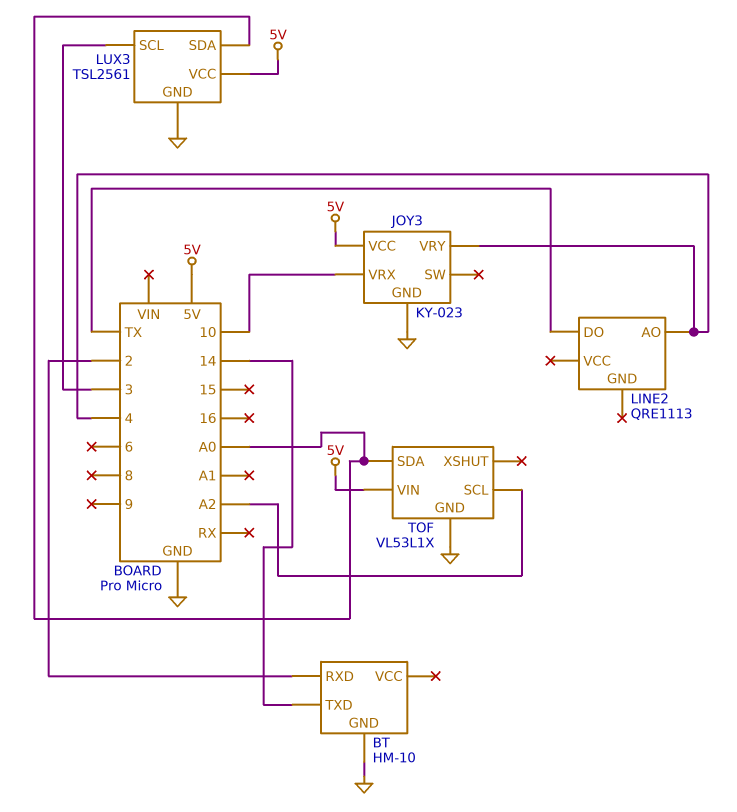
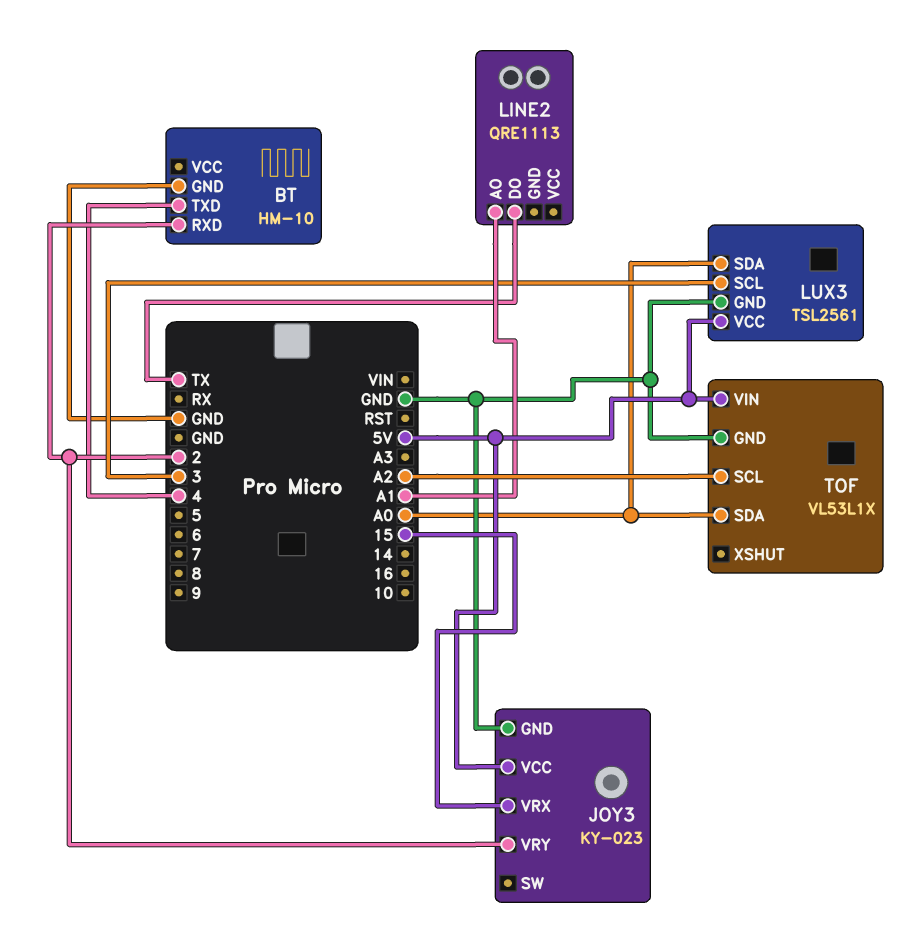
BT pin TXD: 14 -> 4
JOY3 pin VRX: 10 -> 15
JOY3 pin VRY: 4 -> 2
LINE2 pin AO: 4 -> A1

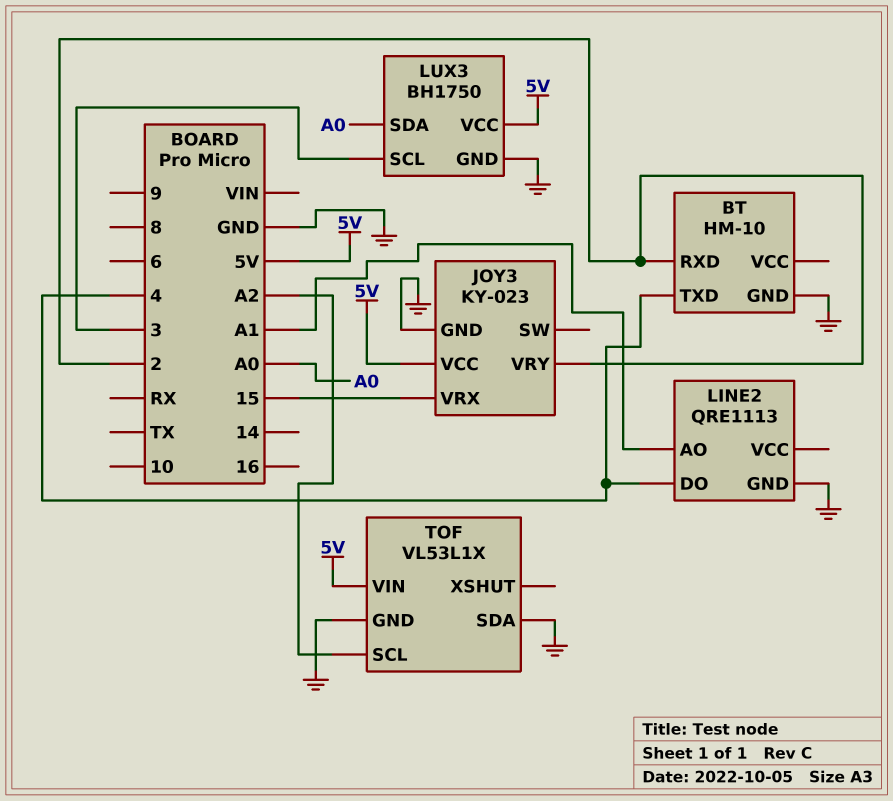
LINE2 pin DO: TX -> 4
LINE2 pin GND: none -> GND
LUX3: TSL2561 -> BH1750
TOF pin SDA: A0 -> GND

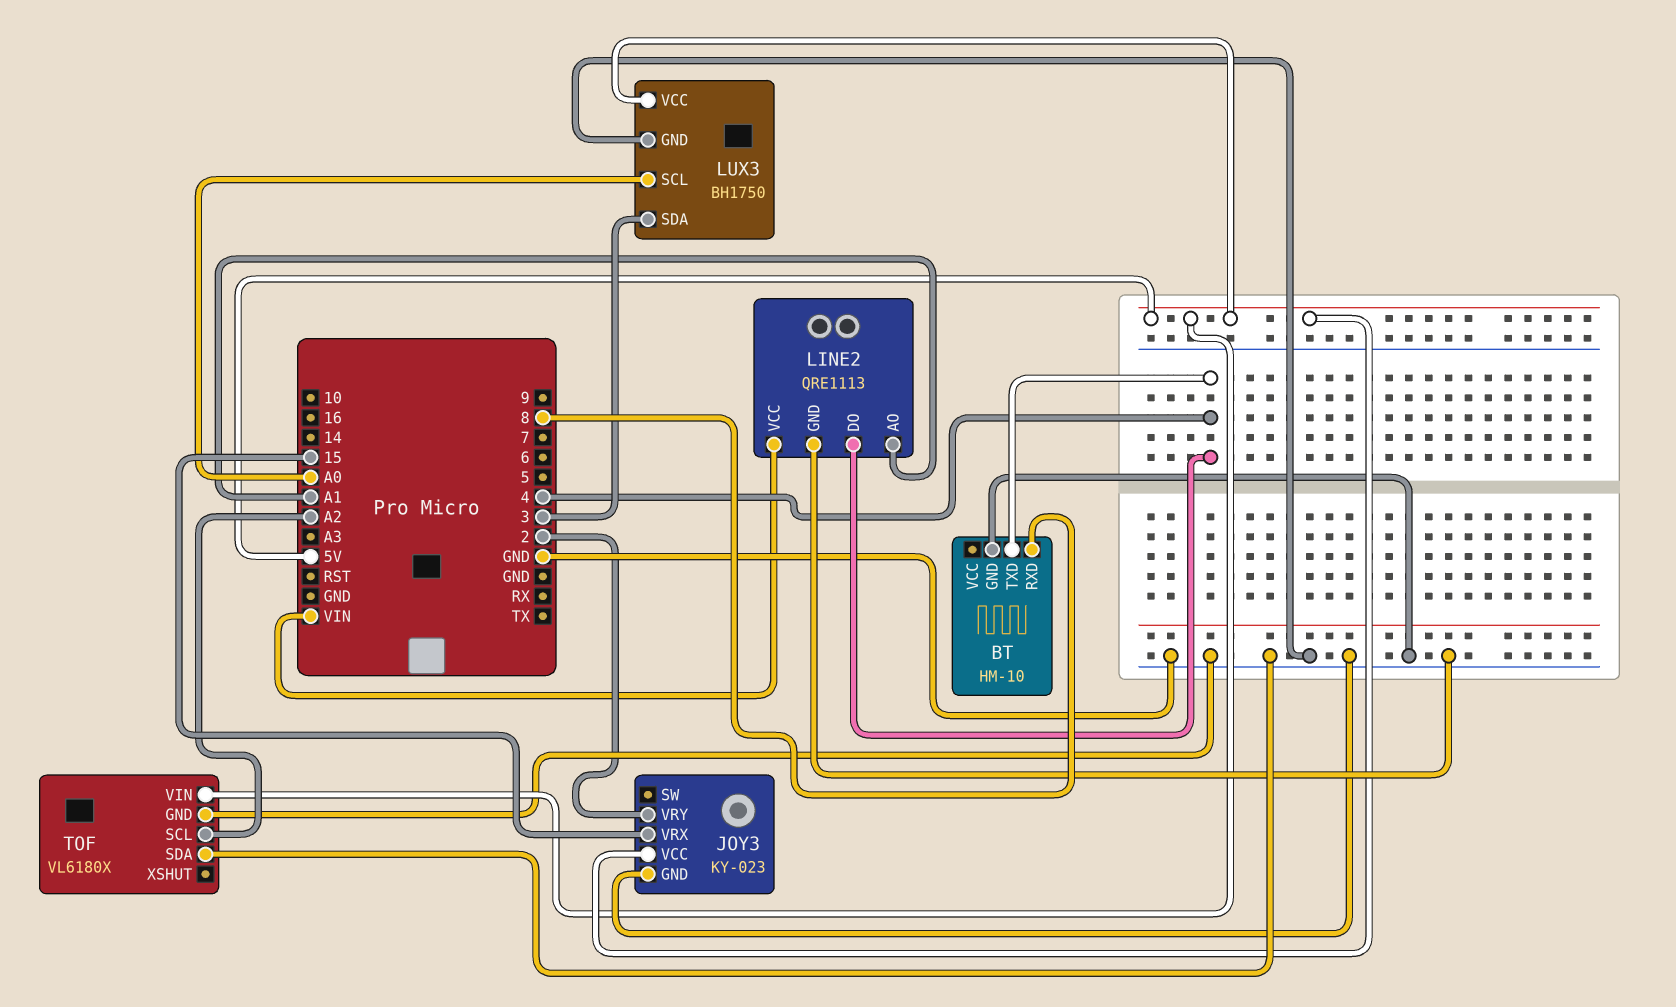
BT pin RXD: 2 -> 8
LINE2 pin VCC: none -> VIN
LUX3 pin SCL: 3 -> A0
LUX3 pin SDA: A0 -> 3
TOF: VL53L1X -> VL6180X

